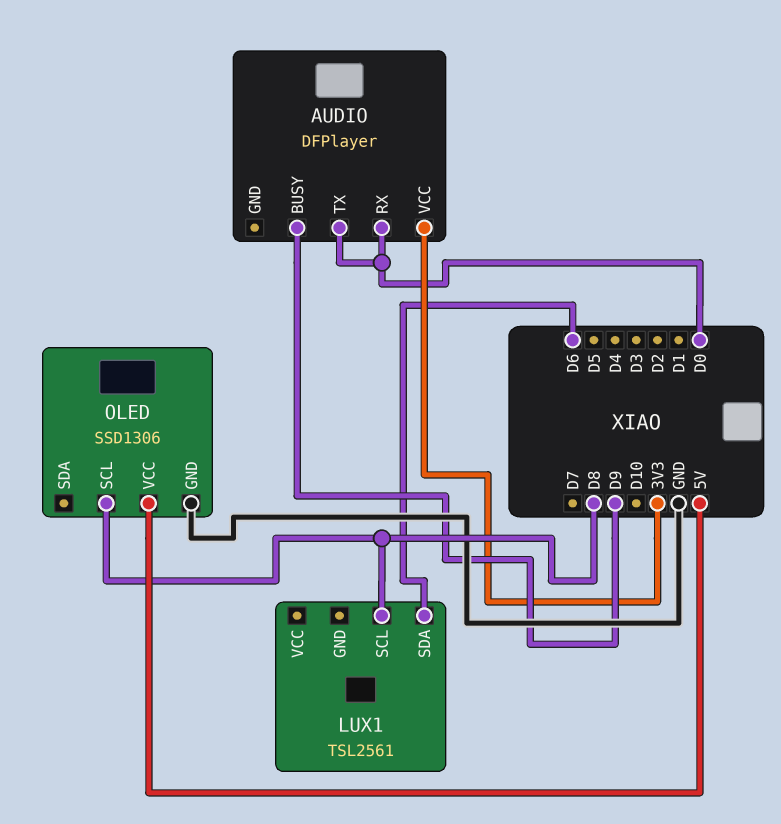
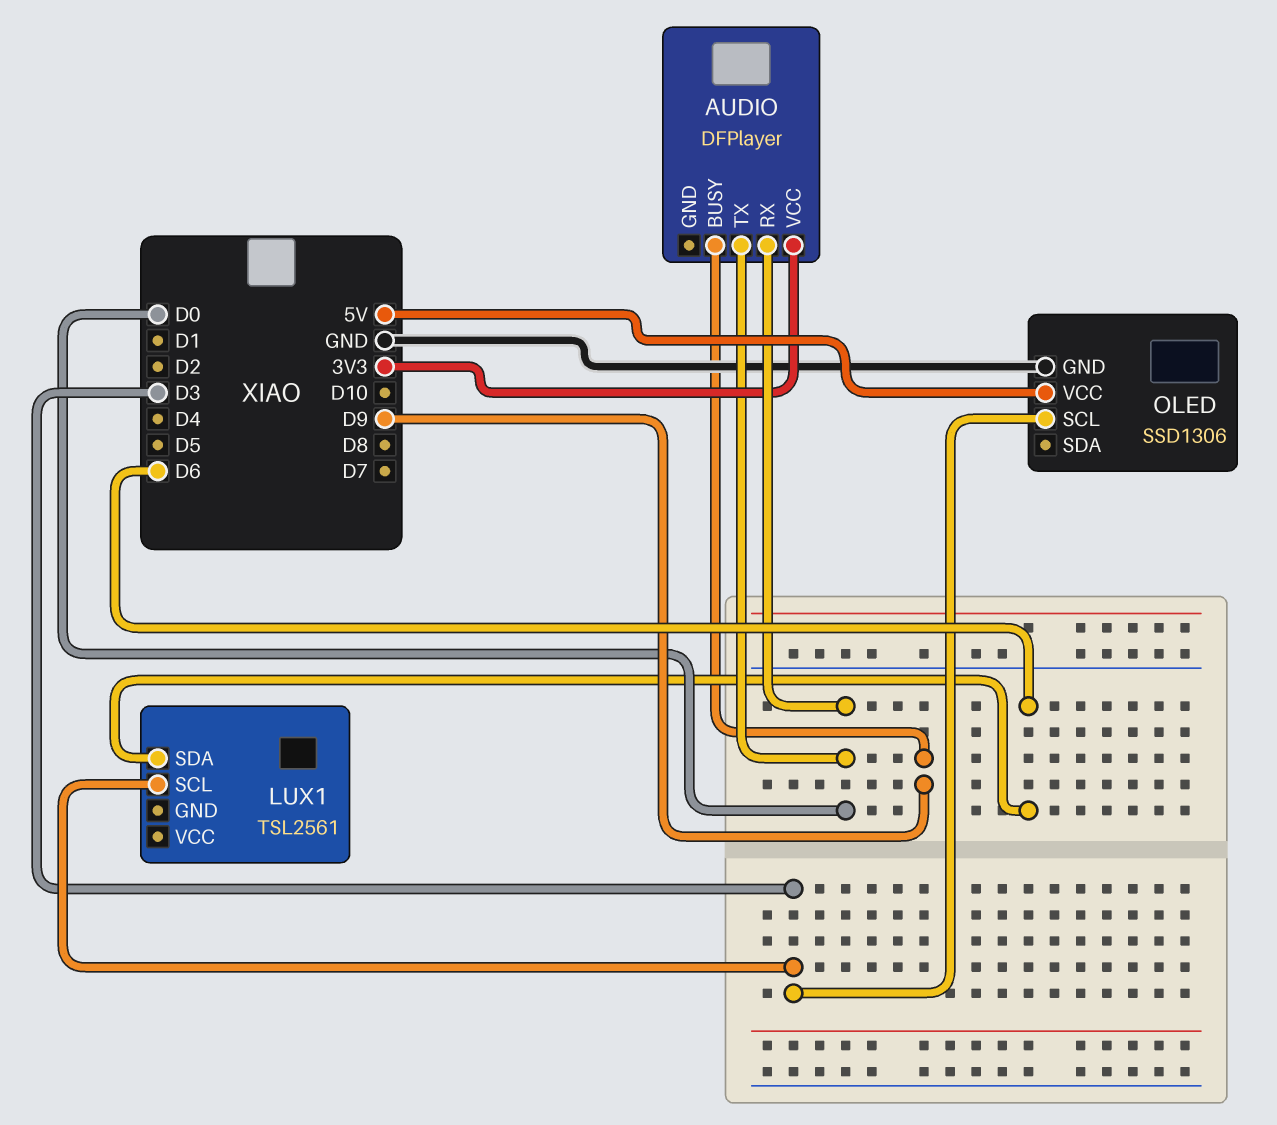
LUX1 pin SCL: D8 -> D3
OLED pin SCL: D8 -> D3

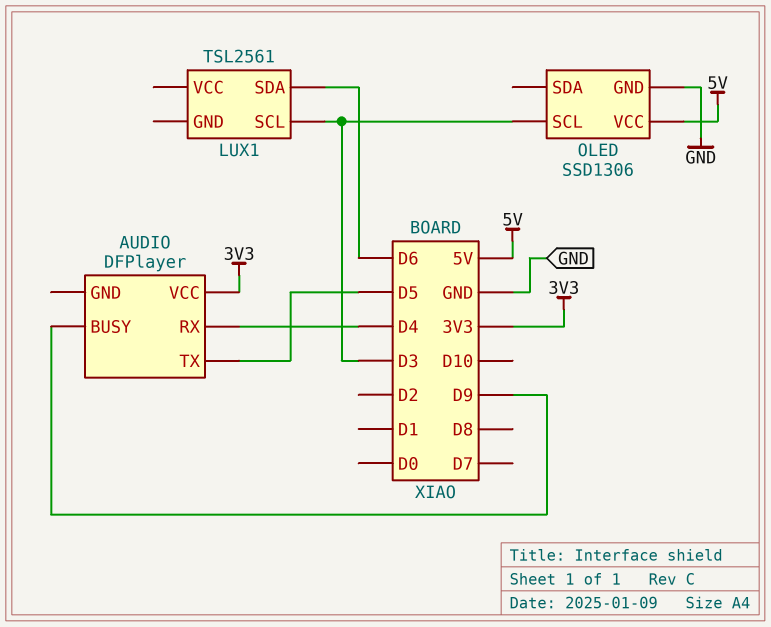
AUDIO pin RX: D0 -> D4
AUDIO pin TX: D0 -> D5

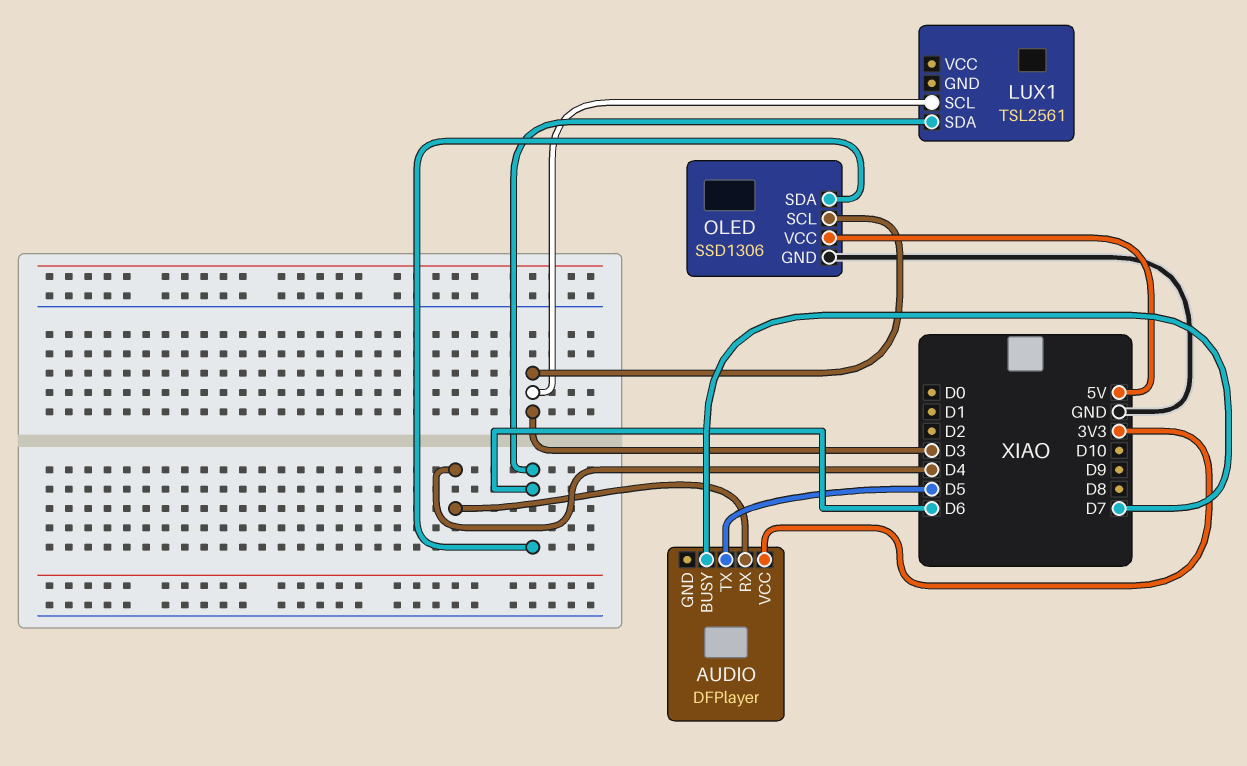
AUDIO pin BUSY: D9 -> D7
OLED pin SDA: none -> D6

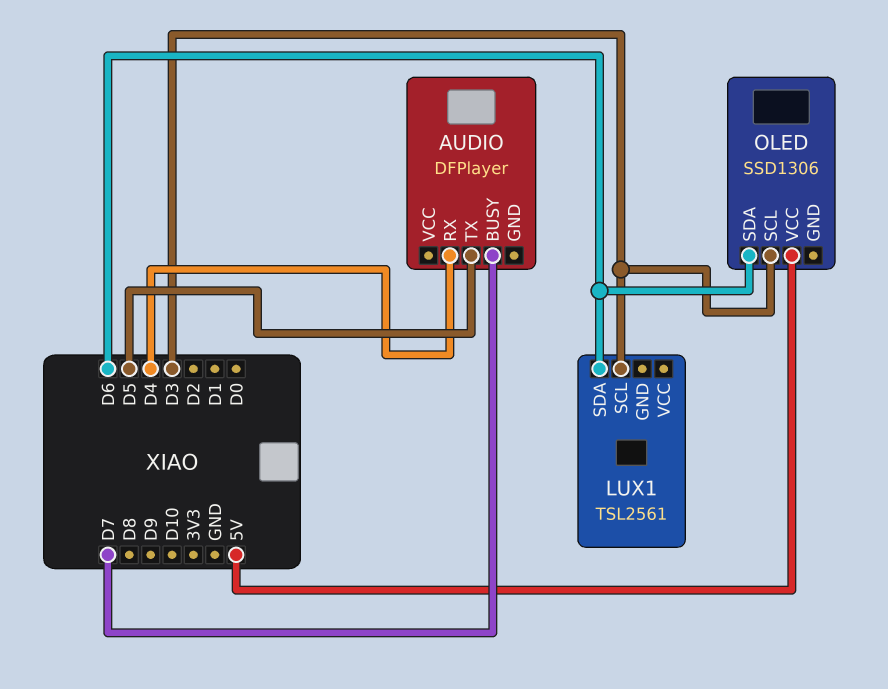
AUDIO pin VCC: 3V3 -> none
OLED pin GND: GND -> none

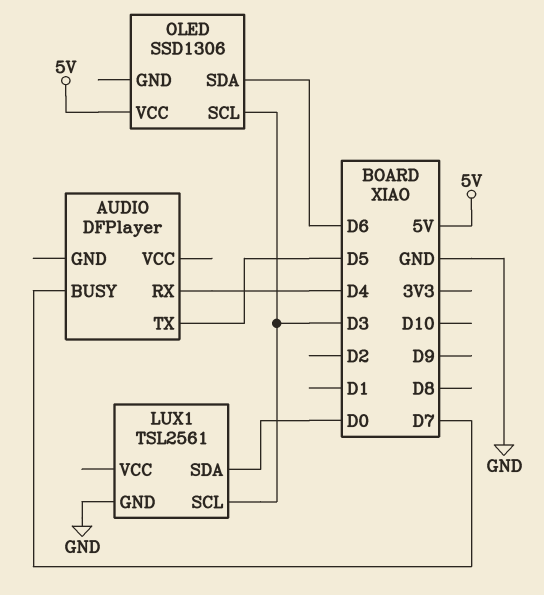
LUX1 pin GND: none -> GND
LUX1 pin SDA: D6 -> D0

